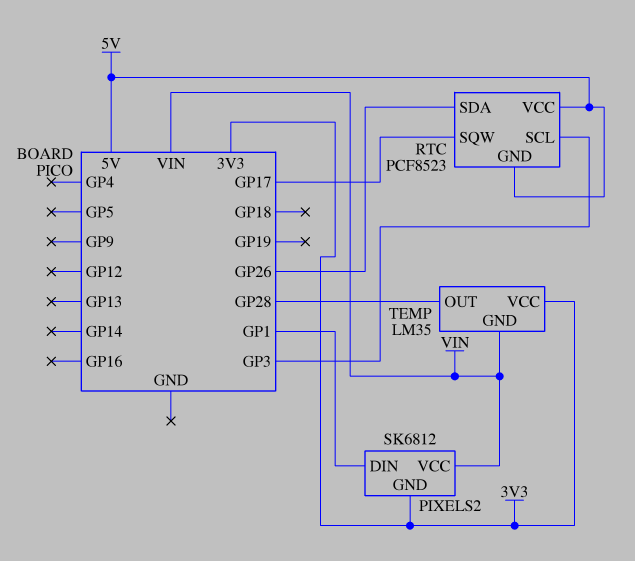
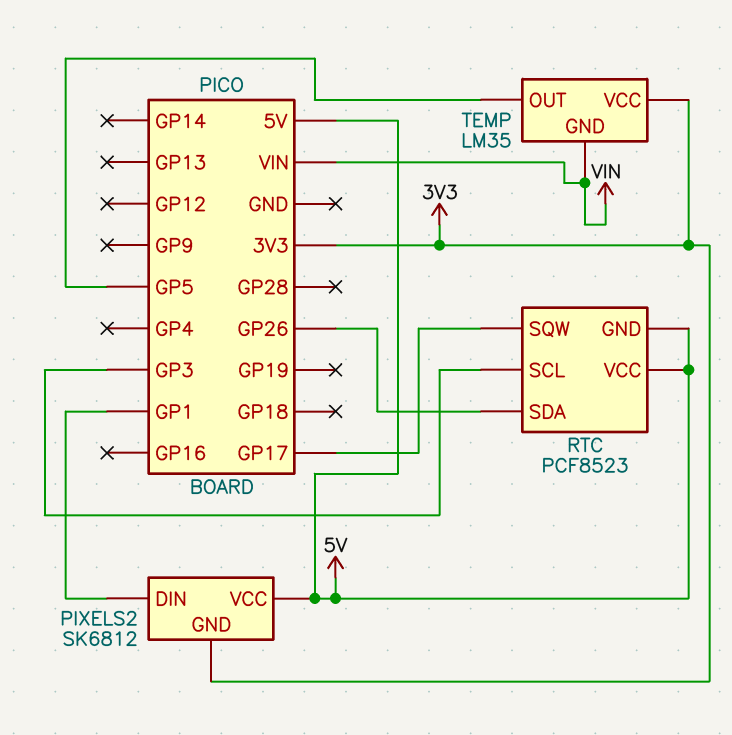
PIXELS2 pin VCC: VIN -> 5V
TEMP pin OUT: GP28 -> GP5

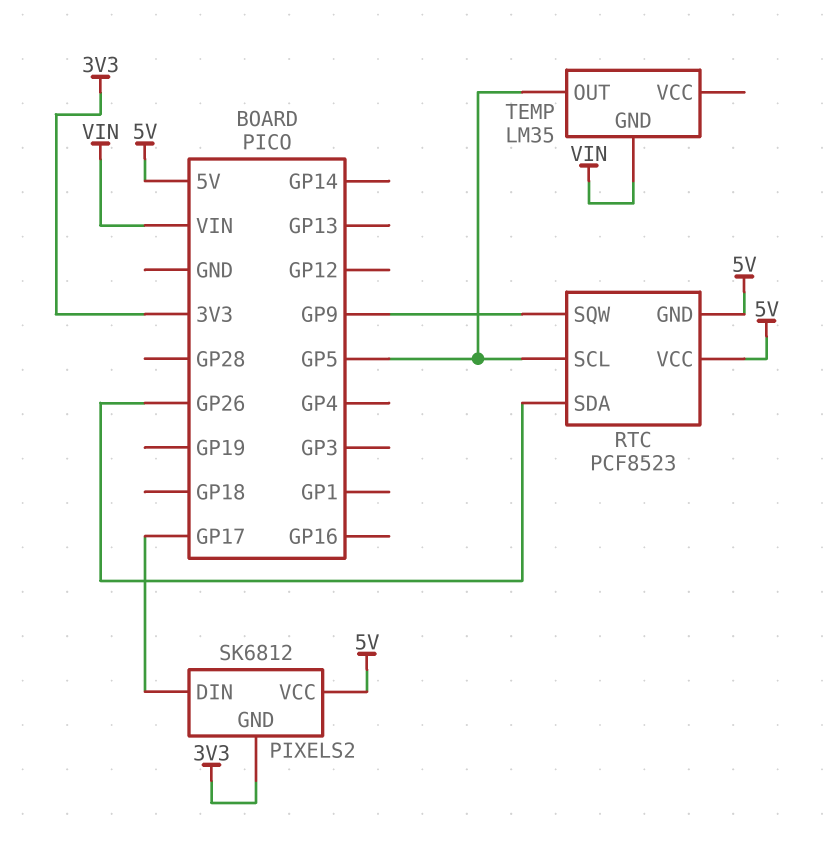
PIXELS2 pin DIN: GP1 -> GP17
RTC pin SCL: GP3 -> GP5
RTC pin SQW: GP17 -> GP9
TEMP pin VCC: 3V3 -> none

